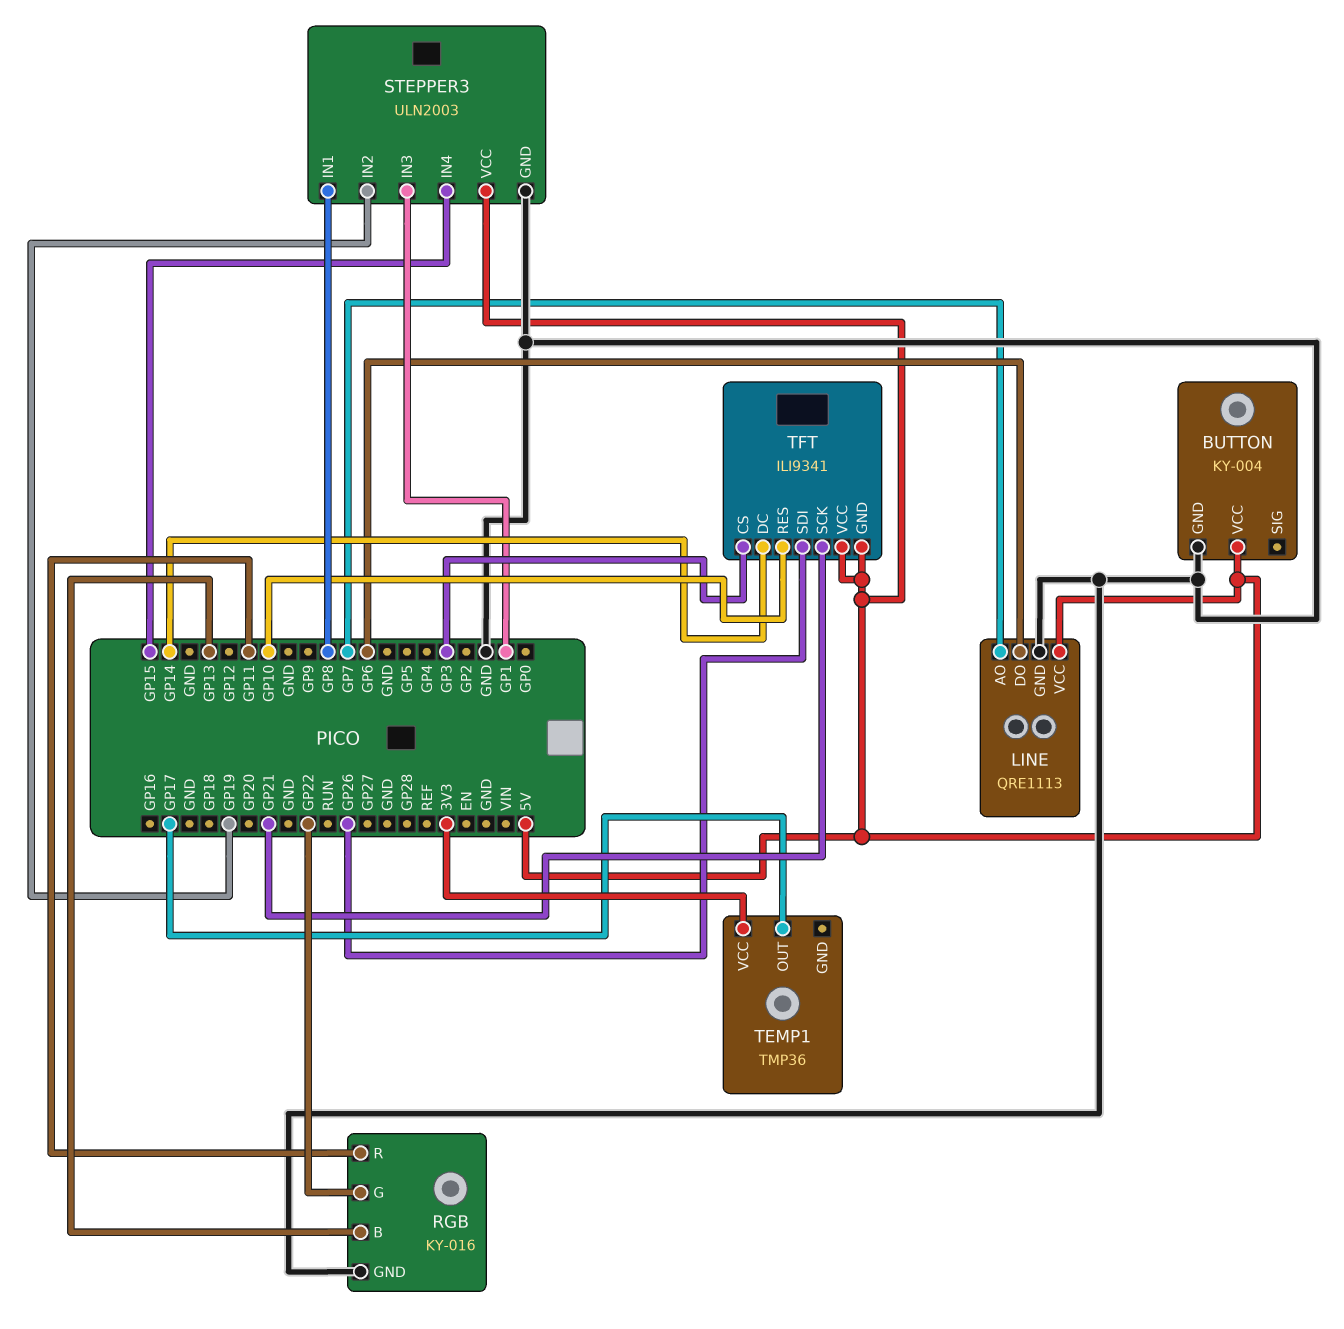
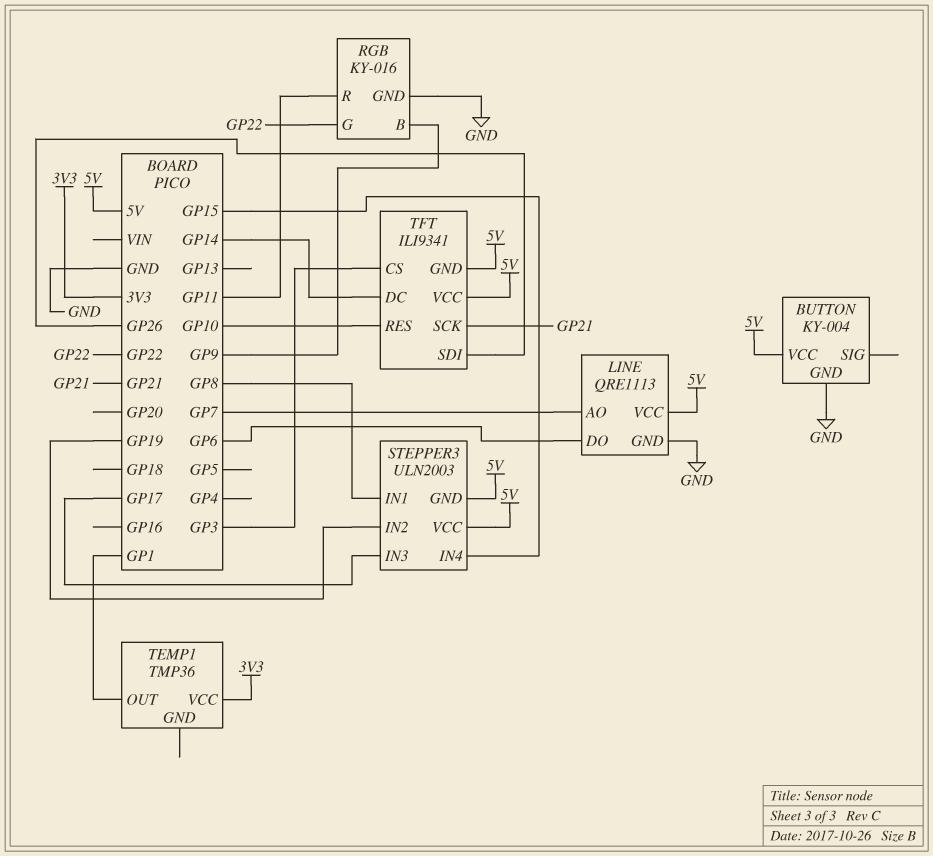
RGB pin B: GP13 -> GP9
STEPPER3 pin GND: GND -> 5V
STEPPER3 pin IN3: GP1 -> GP17
TEMP1 pin OUT: GP17 -> GP1

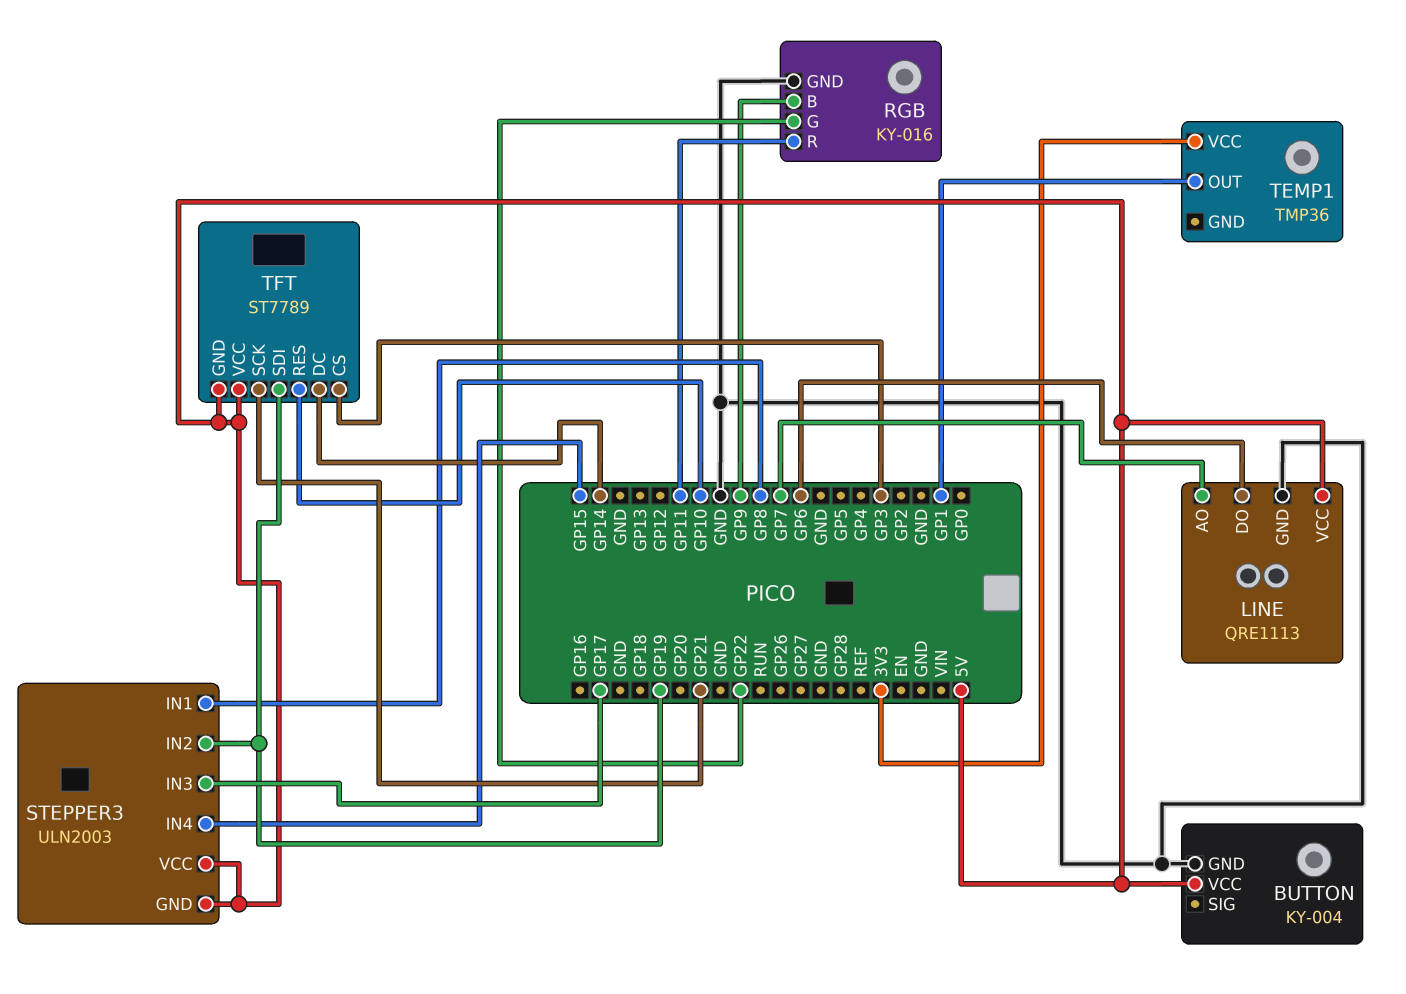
TFT: ILI9341 -> ST7789
TFT pin SDI: GP26 -> GP19

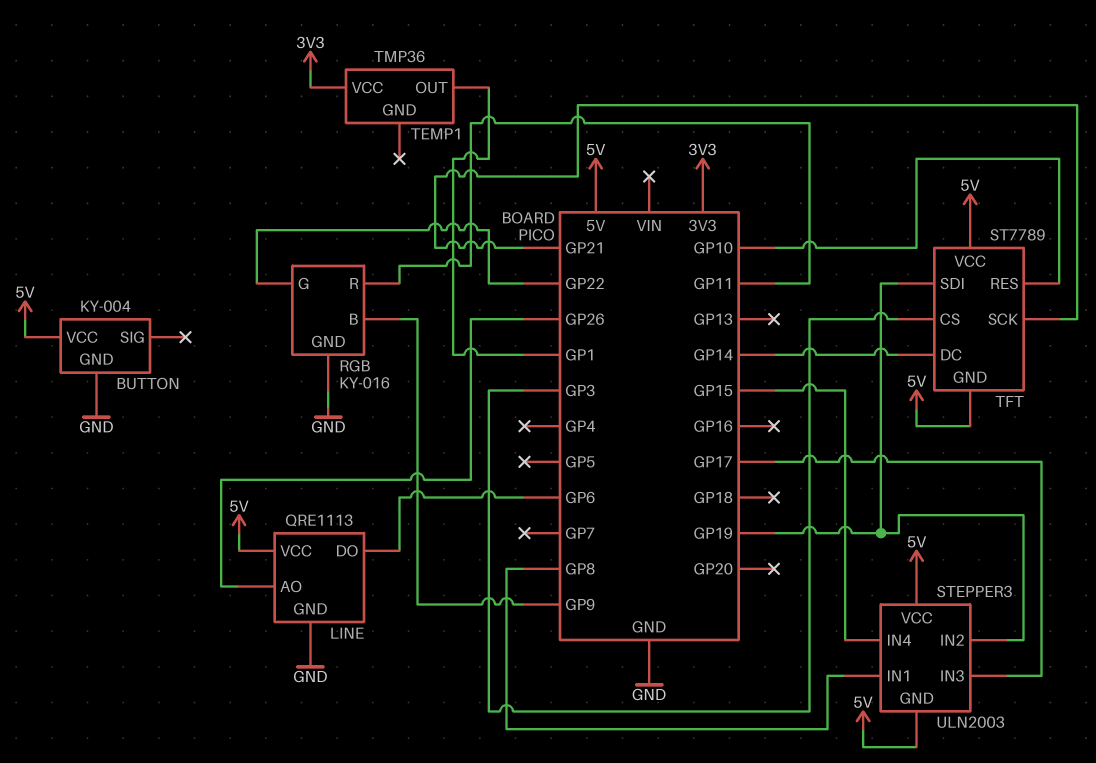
LINE pin AO: GP7 -> GP26

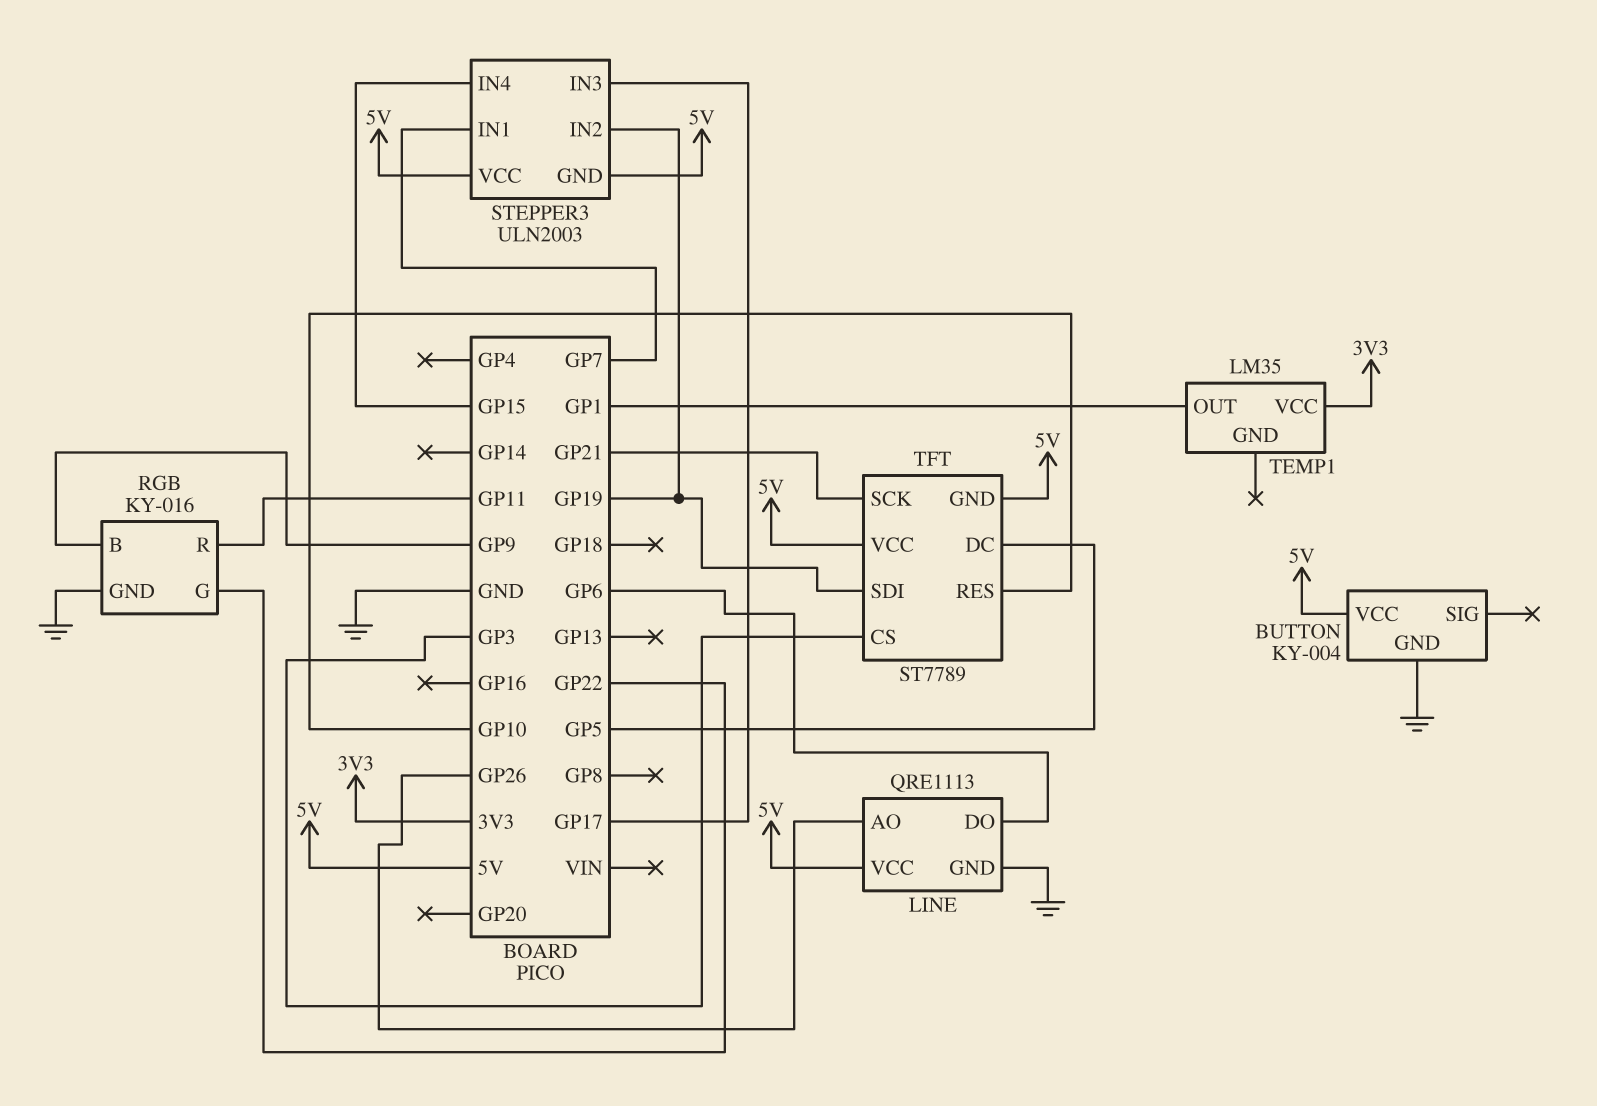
STEPPER3 pin IN1: GP8 -> GP7
TEMP1: TMP36 -> LM35
TFT pin DC: GP14 -> GP5

